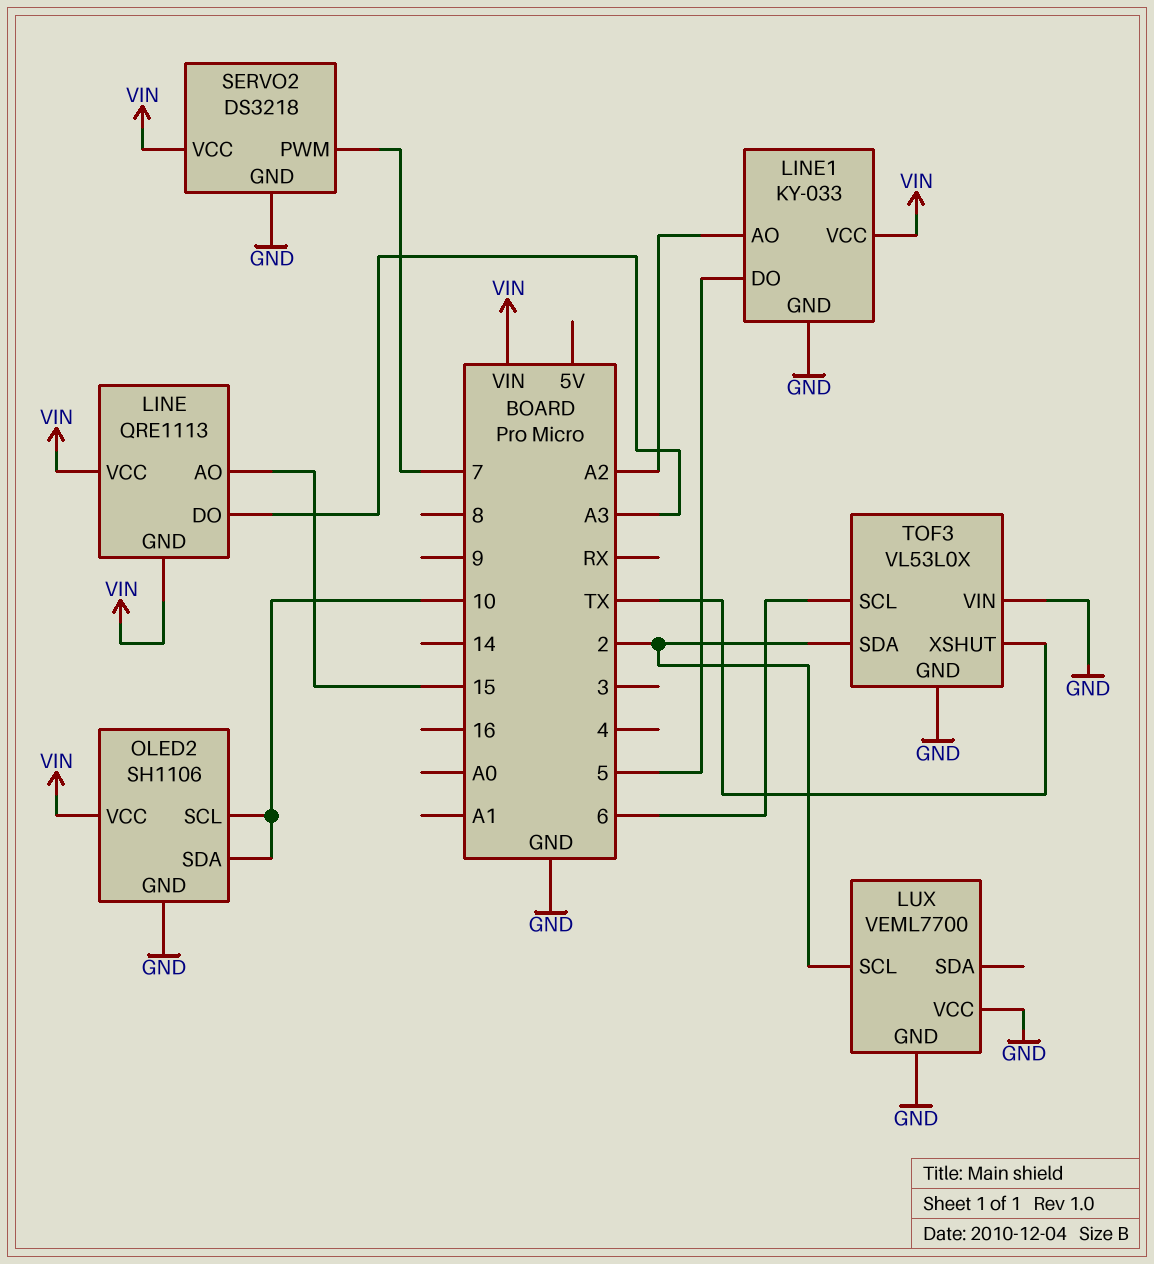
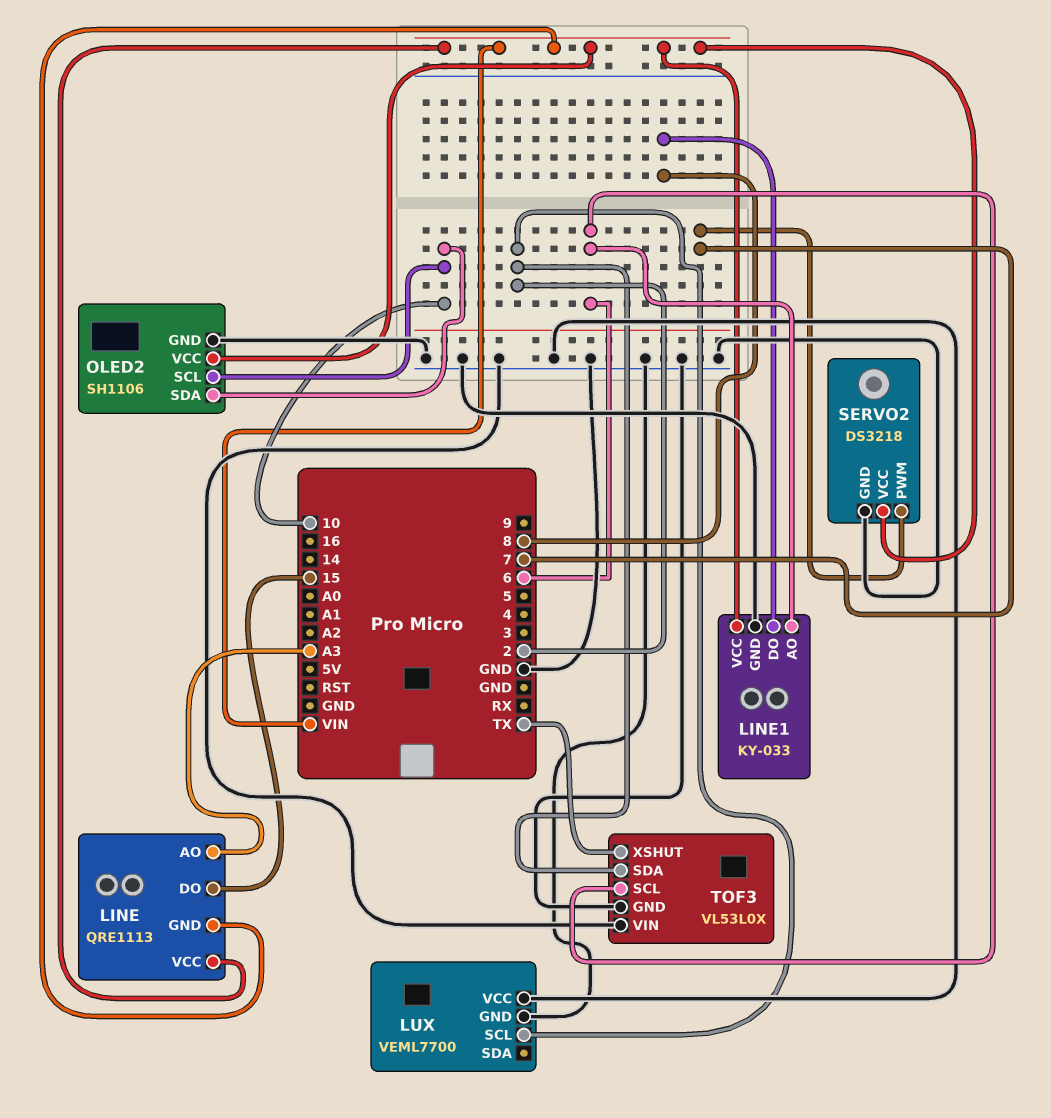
LINE pin AO: 15 -> A3
LINE pin DO: A3 -> 15
LINE1 pin AO: A2 -> 6
LINE1 pin DO: 5 -> 8

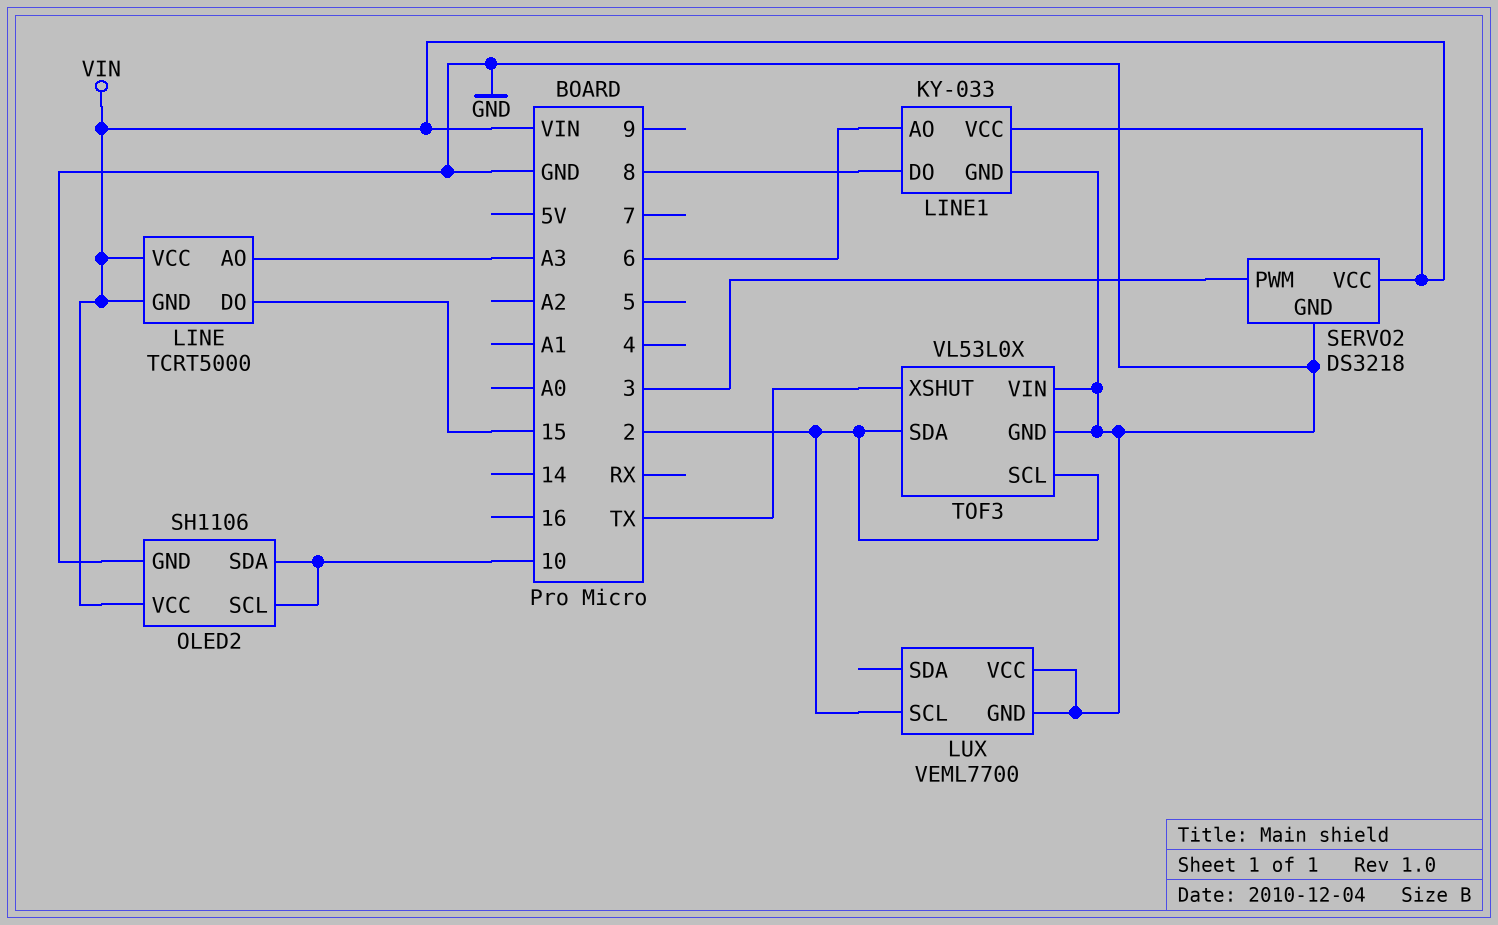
LINE: QRE1113 -> TCRT5000
SERVO2 pin PWM: 7 -> 3
TOF3 pin SCL: 6 -> 2

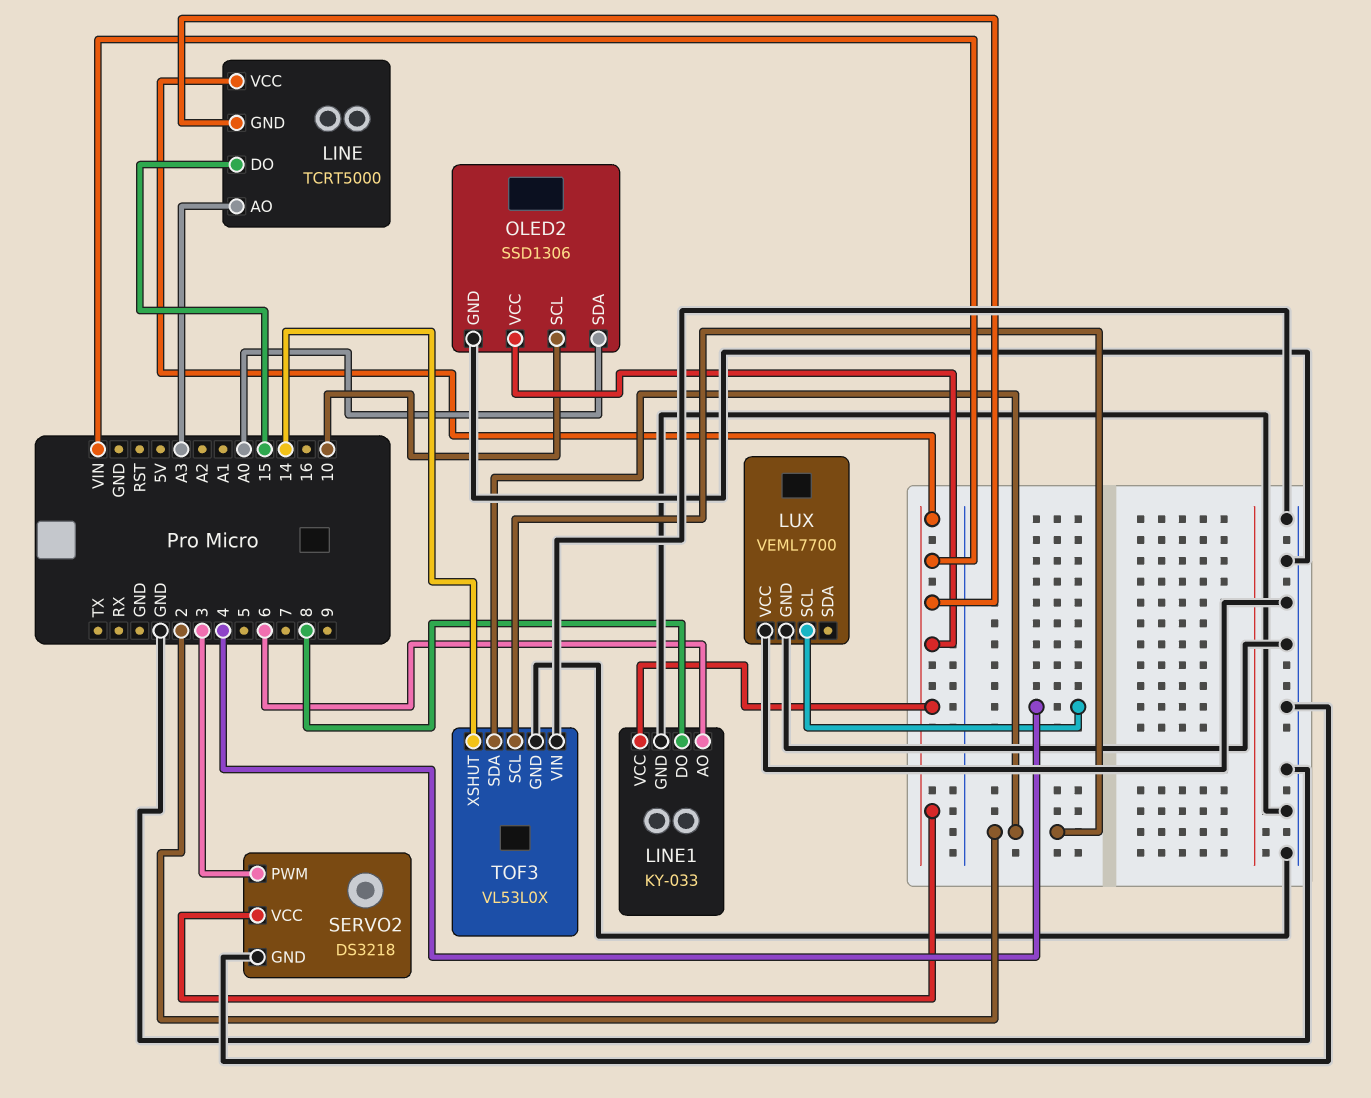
LUX pin SCL: 2 -> 4
OLED2: SH1106 -> SSD1306
OLED2 pin SDA: 10 -> A0
TOF3 pin XSHUT: TX -> 14

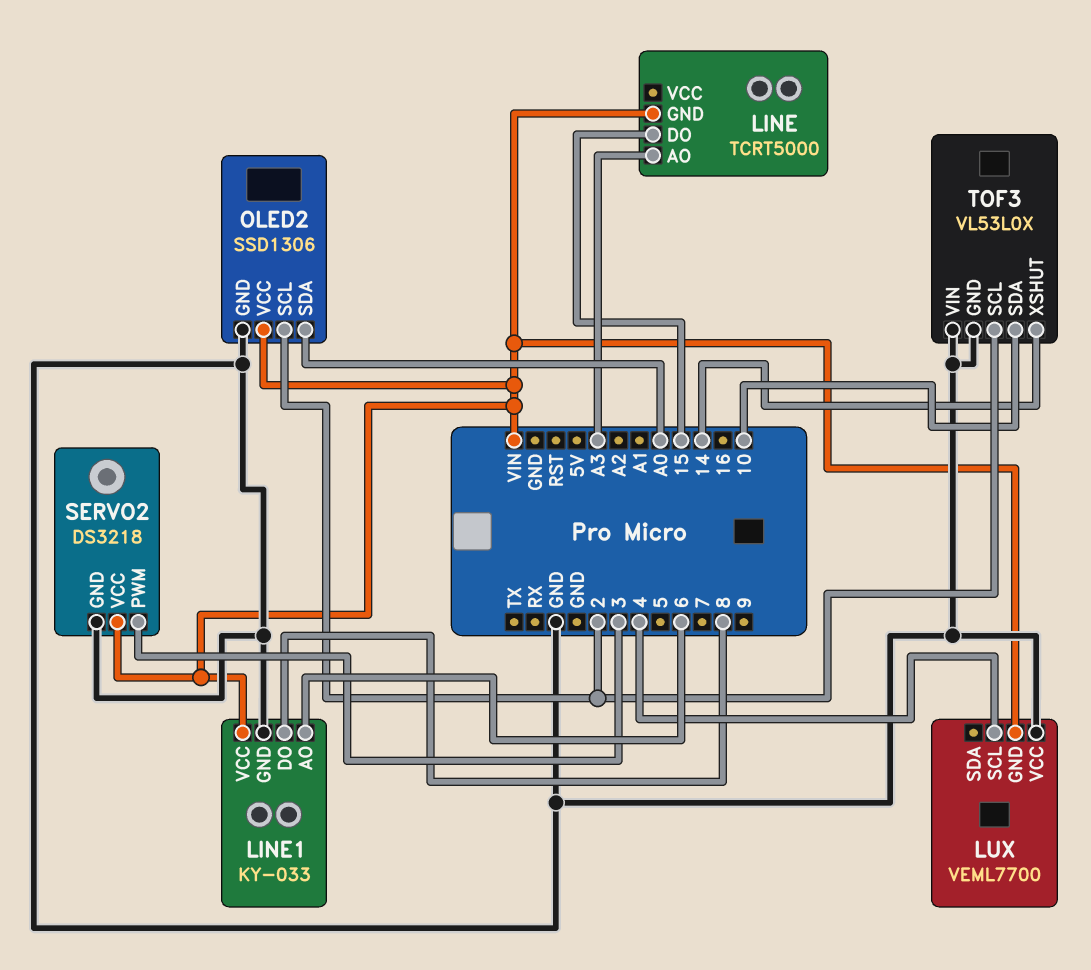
LINE pin VCC: VIN -> none
LUX pin GND: GND -> VIN
OLED2 pin SCL: 10 -> 2
TOF3 pin SDA: 2 -> 10

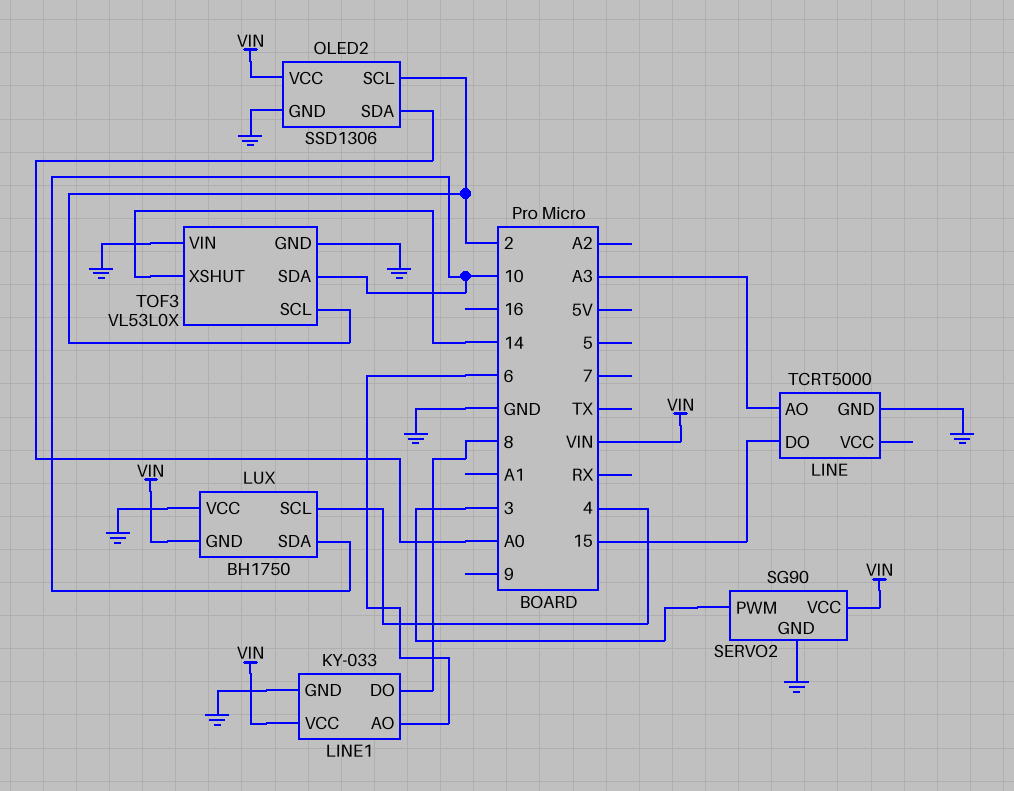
LINE pin GND: VIN -> GND
LUX: VEML7700 -> BH1750
LUX pin SDA: none -> 10
SERVO2: DS3218 -> SG90

